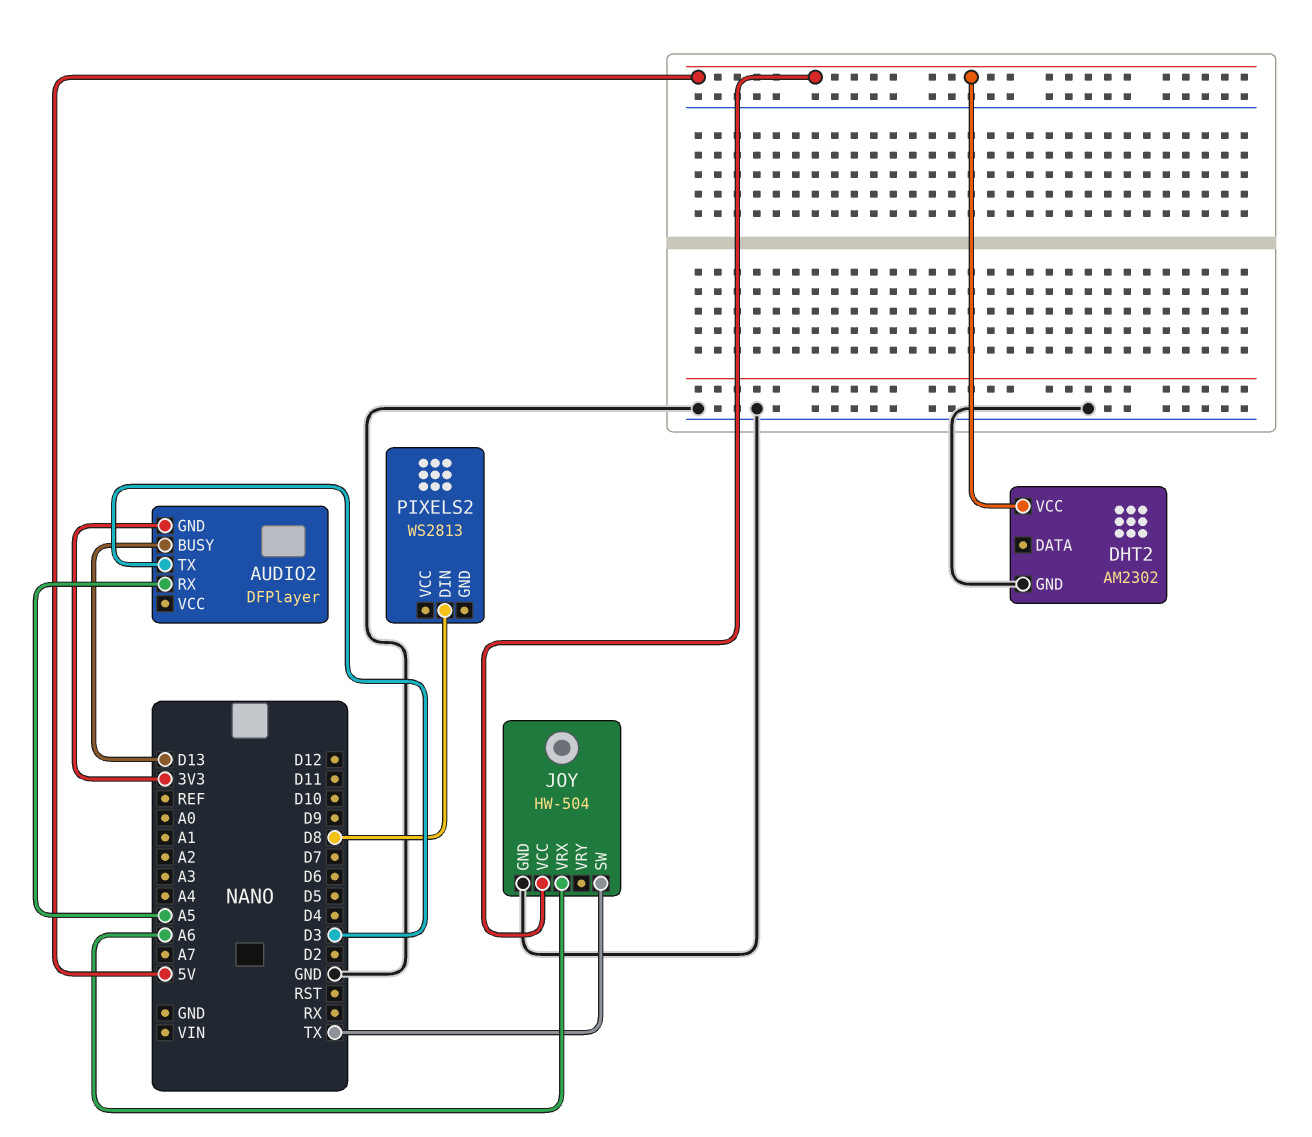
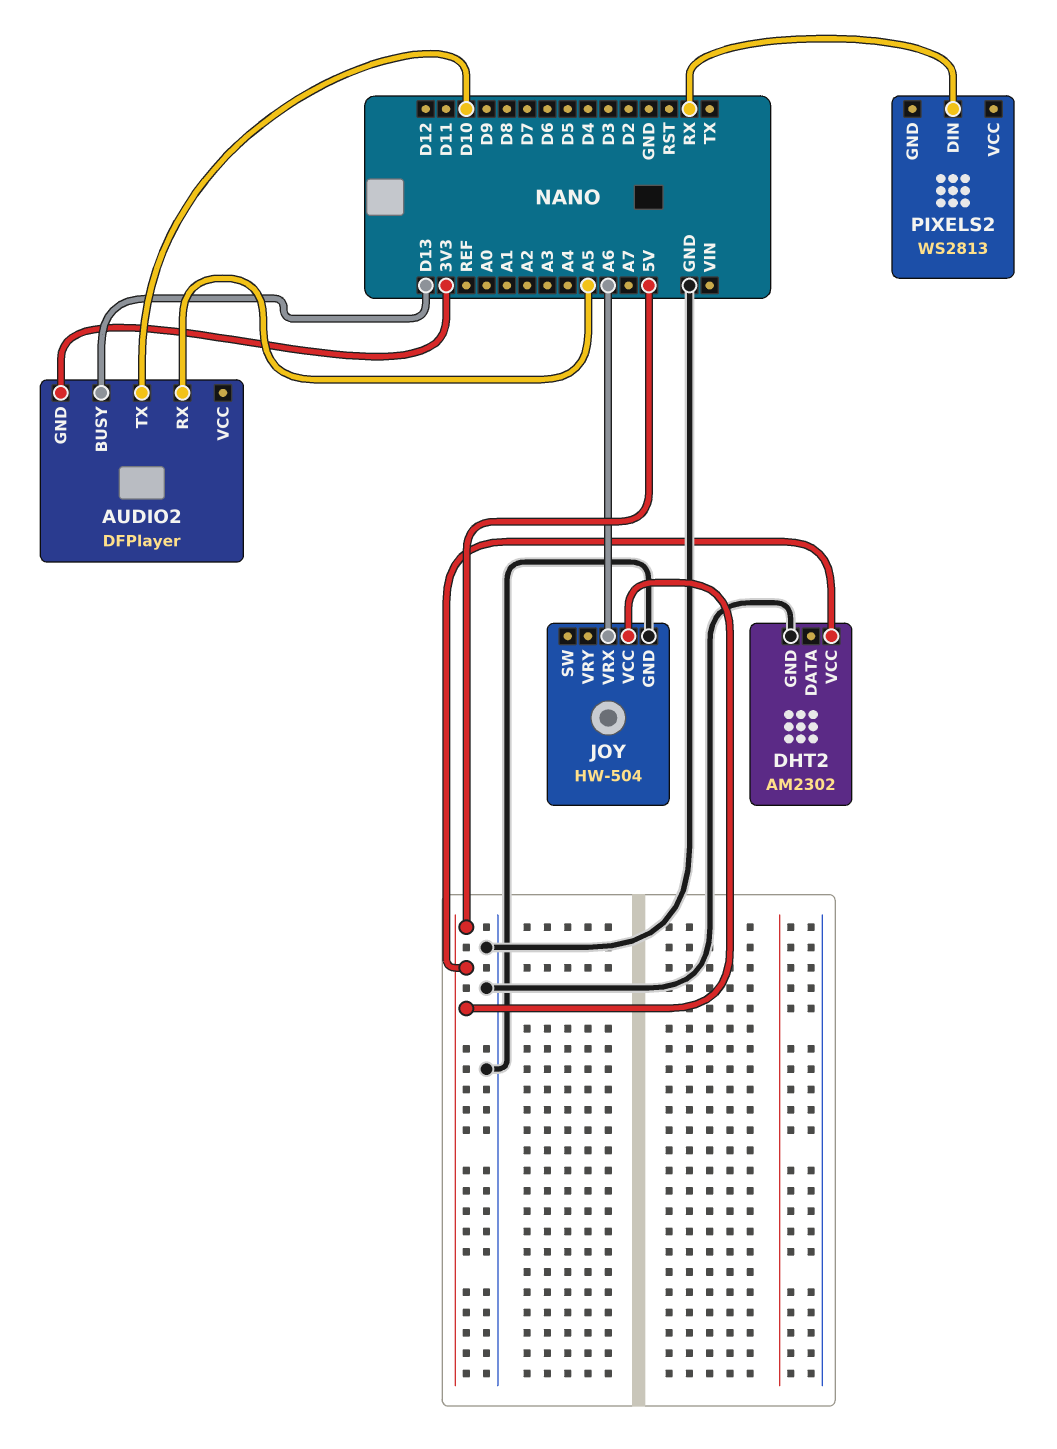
AUDIO2 pin TX: D3 -> D10
JOY pin SW: TX -> none
PIXELS2 pin DIN: D8 -> RX

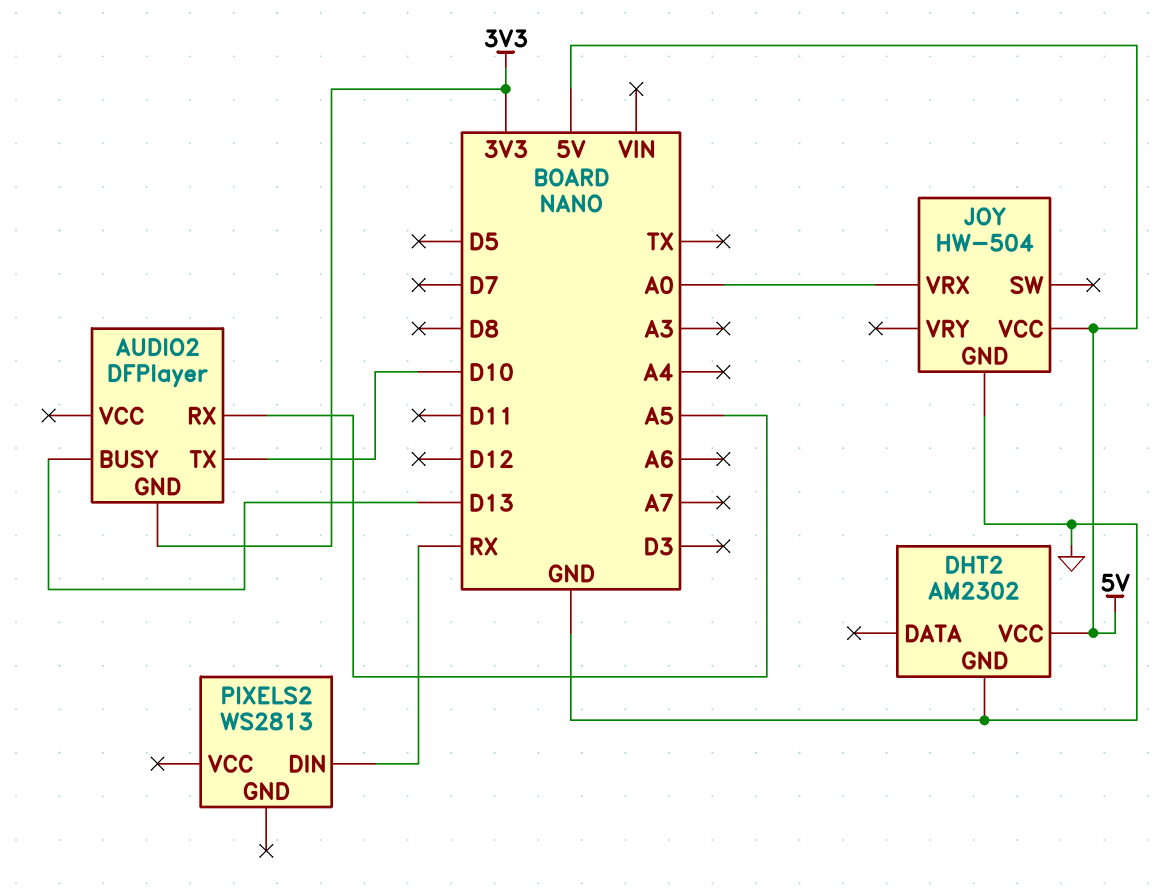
JOY pin VRX: A6 -> A0

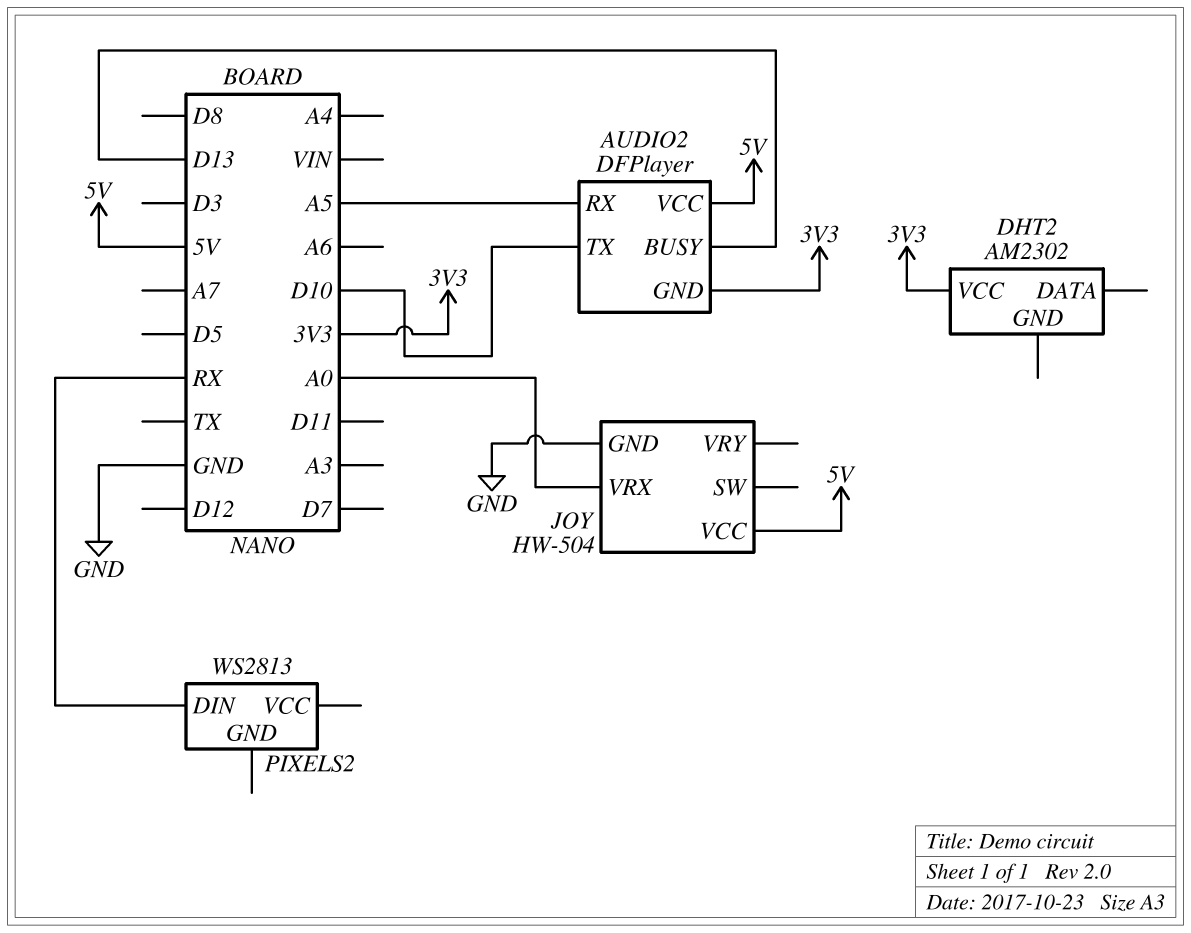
AUDIO2 pin VCC: none -> 5V
DHT2 pin GND: GND -> none
DHT2 pin VCC: 5V -> 3V3

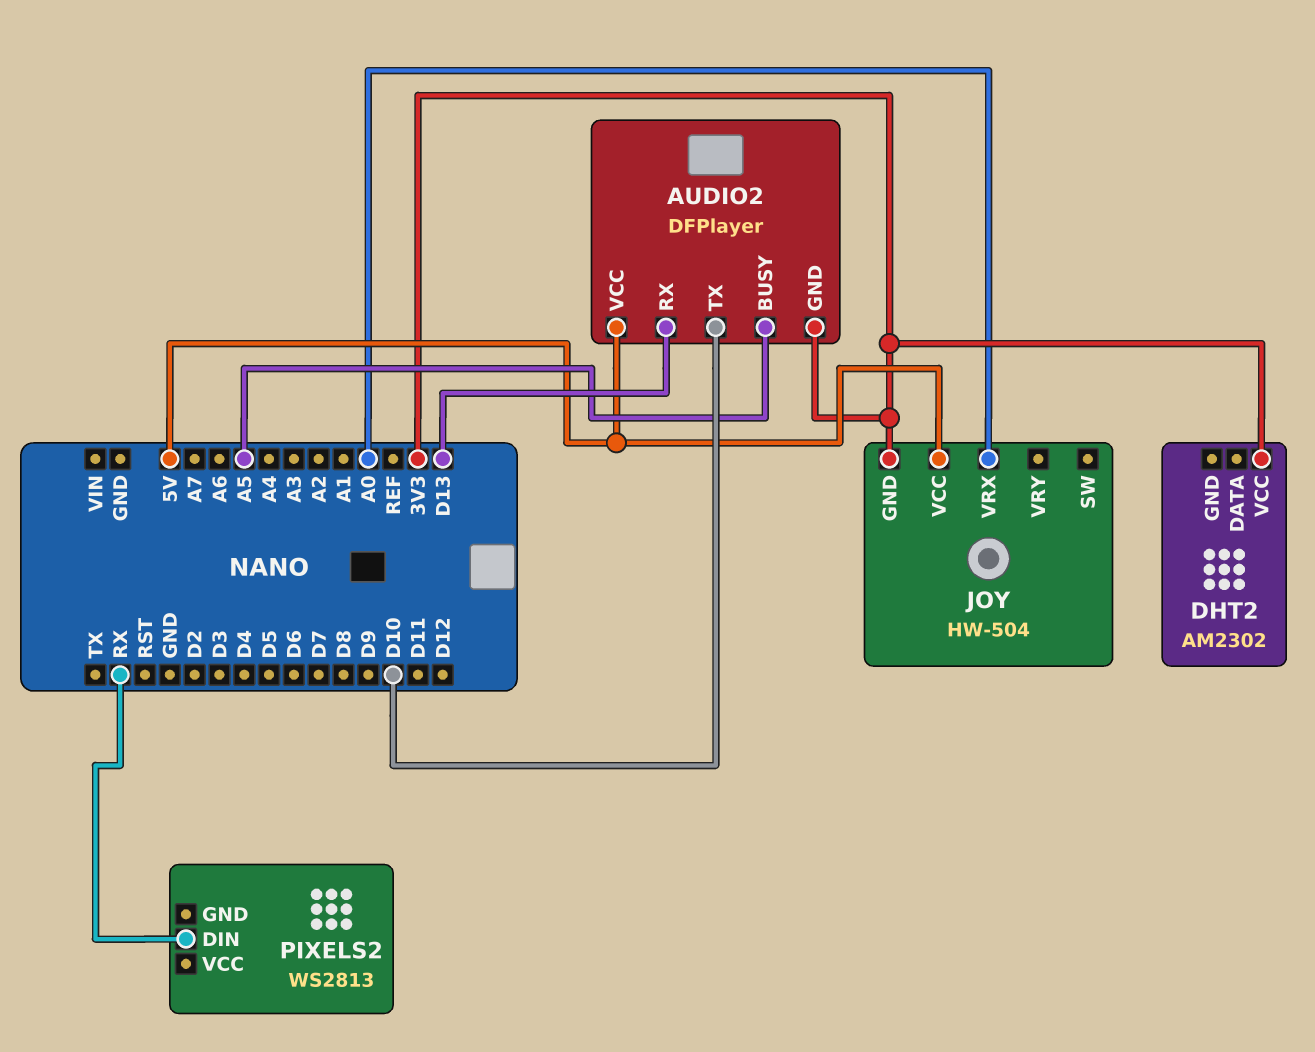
AUDIO2 pin BUSY: D13 -> A5
AUDIO2 pin RX: A5 -> D13
JOY pin GND: GND -> 3V3

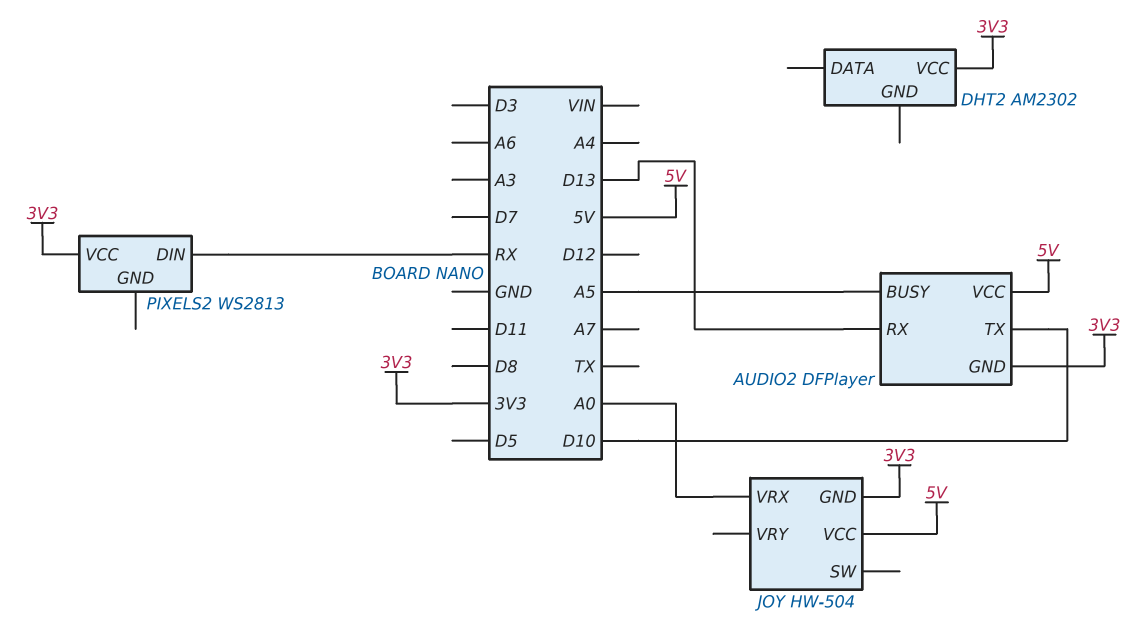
PIXELS2 pin VCC: none -> 3V3

